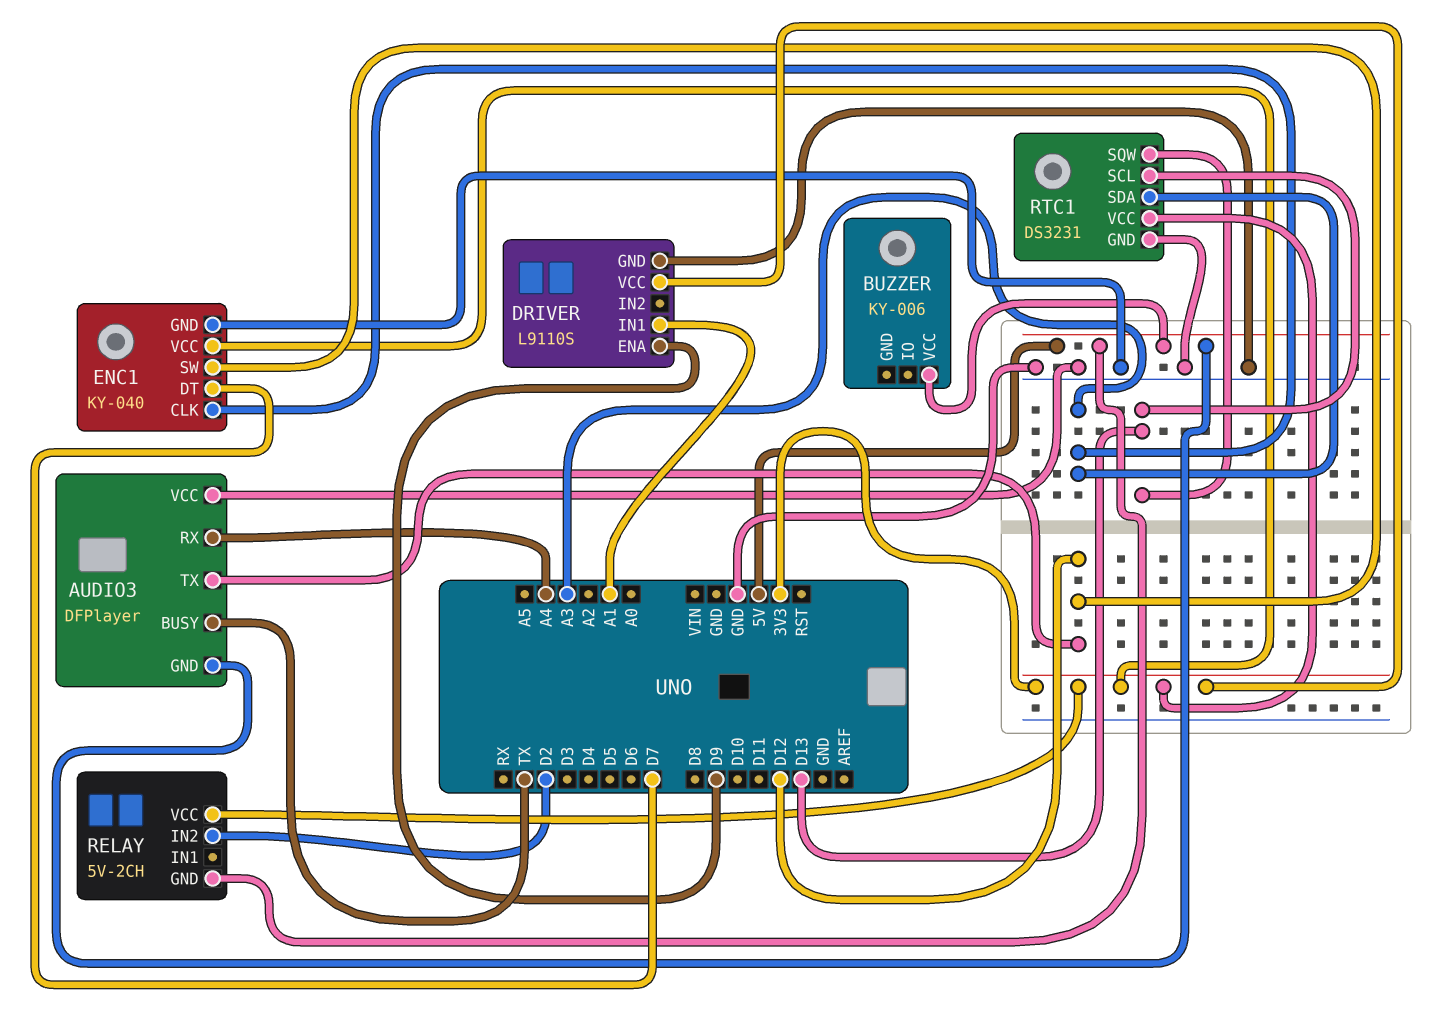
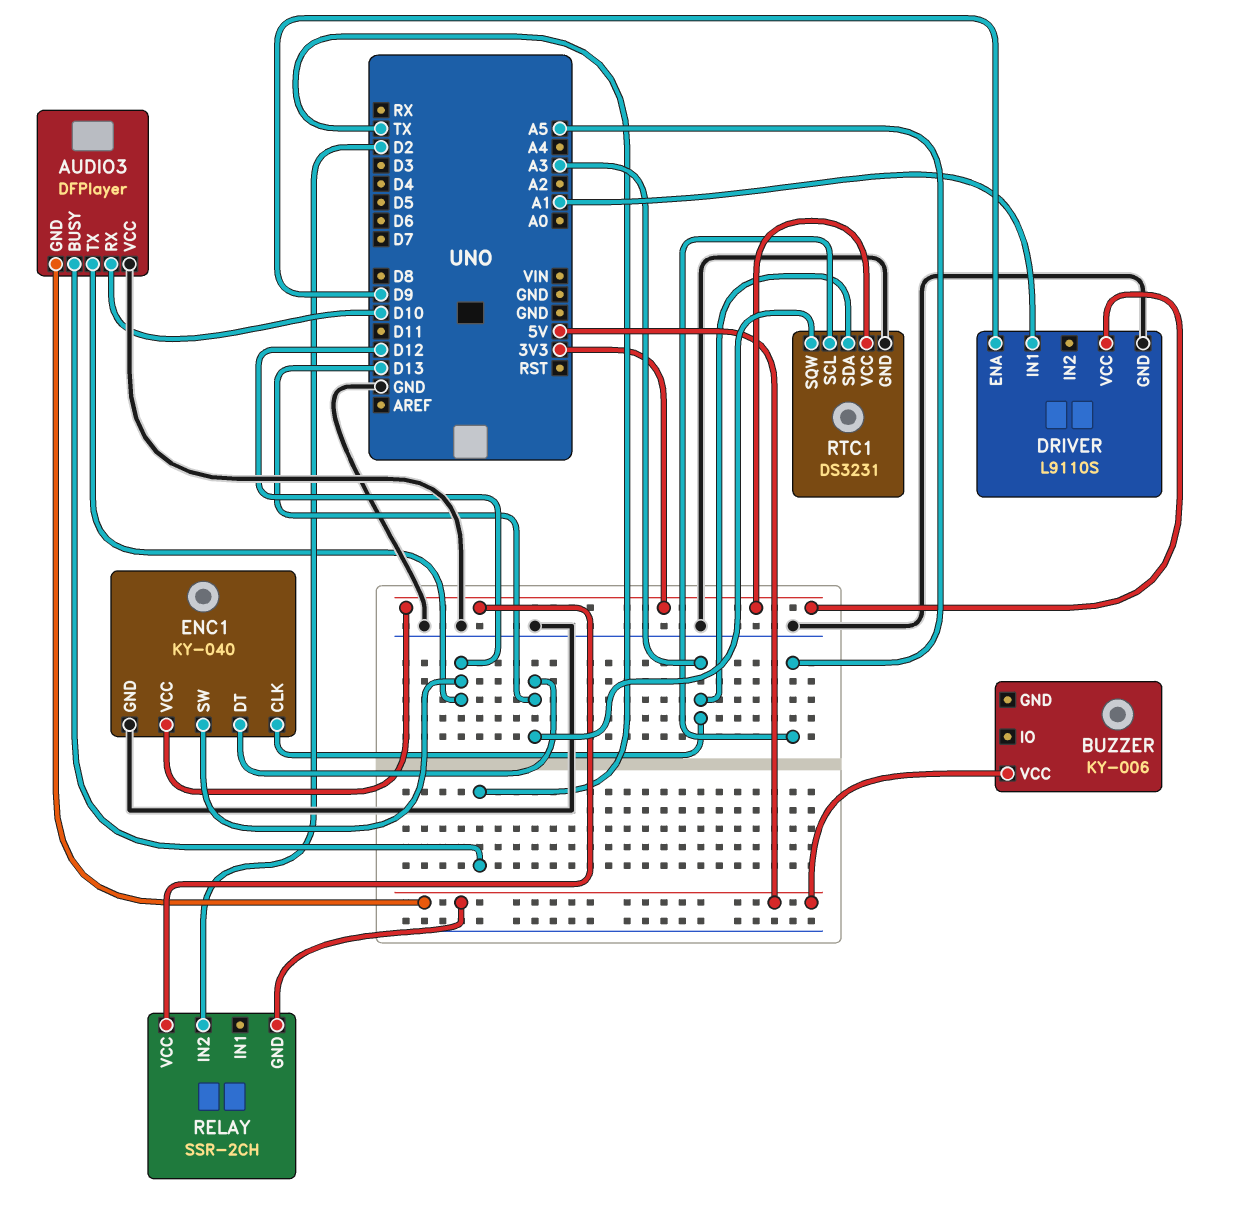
AUDIO3 pin RX: A4 -> D10
ENC1 pin DT: D7 -> D13
RELAY: 5V-2CH -> SSR-2CH
RTC1 pin SCL: D13 -> A5

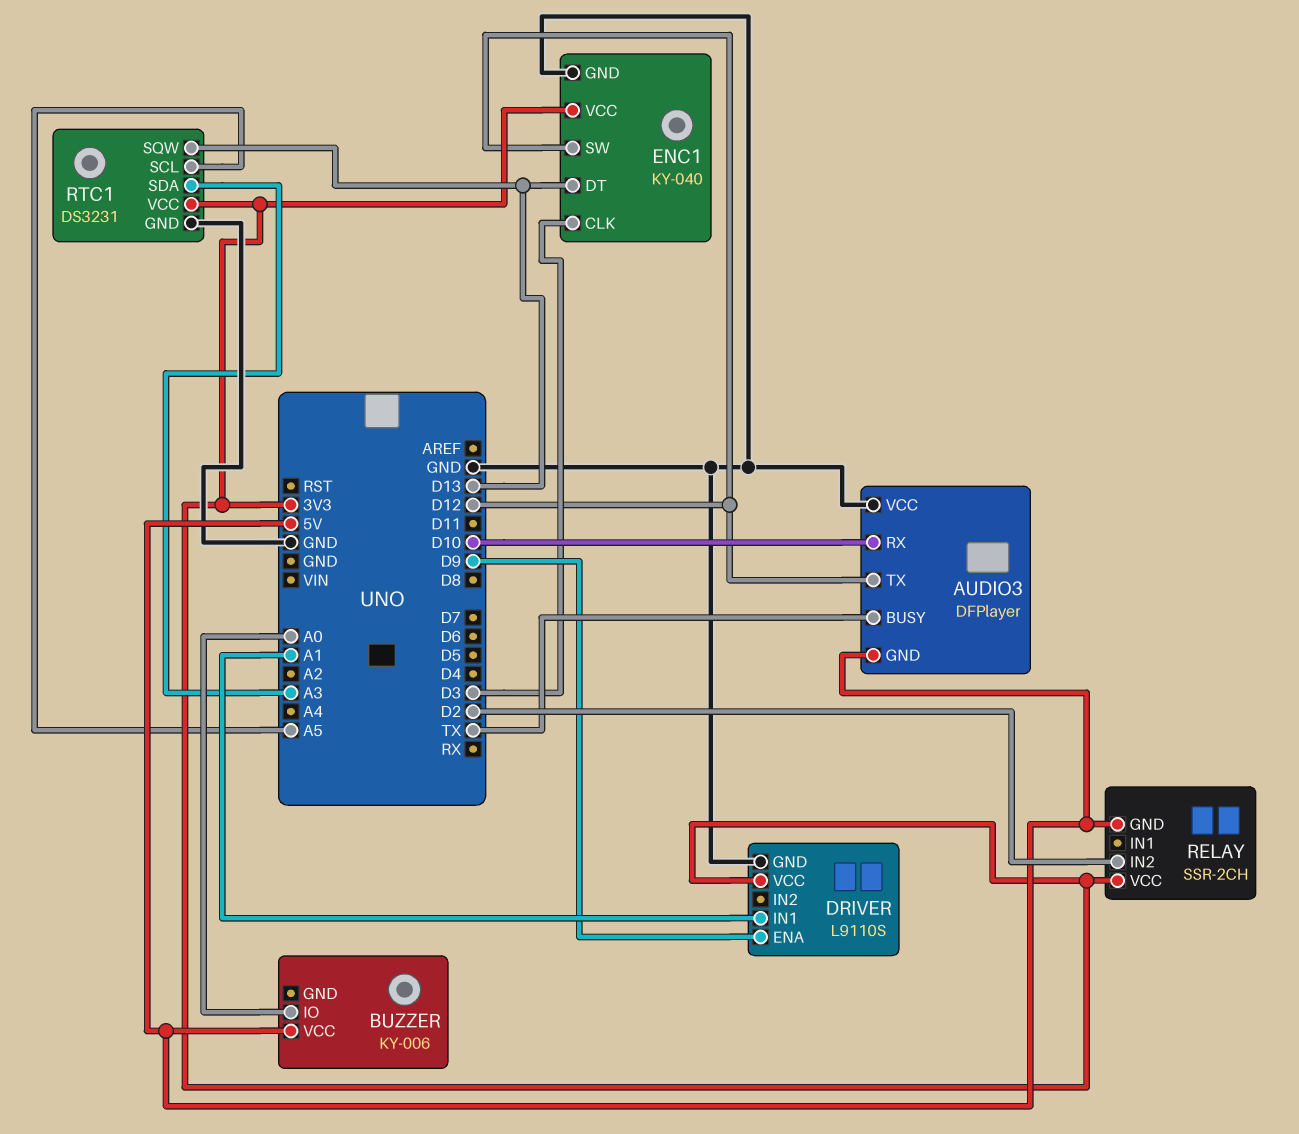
BUZZER pin IO: none -> A0
ENC1 pin CLK: A3 -> D3

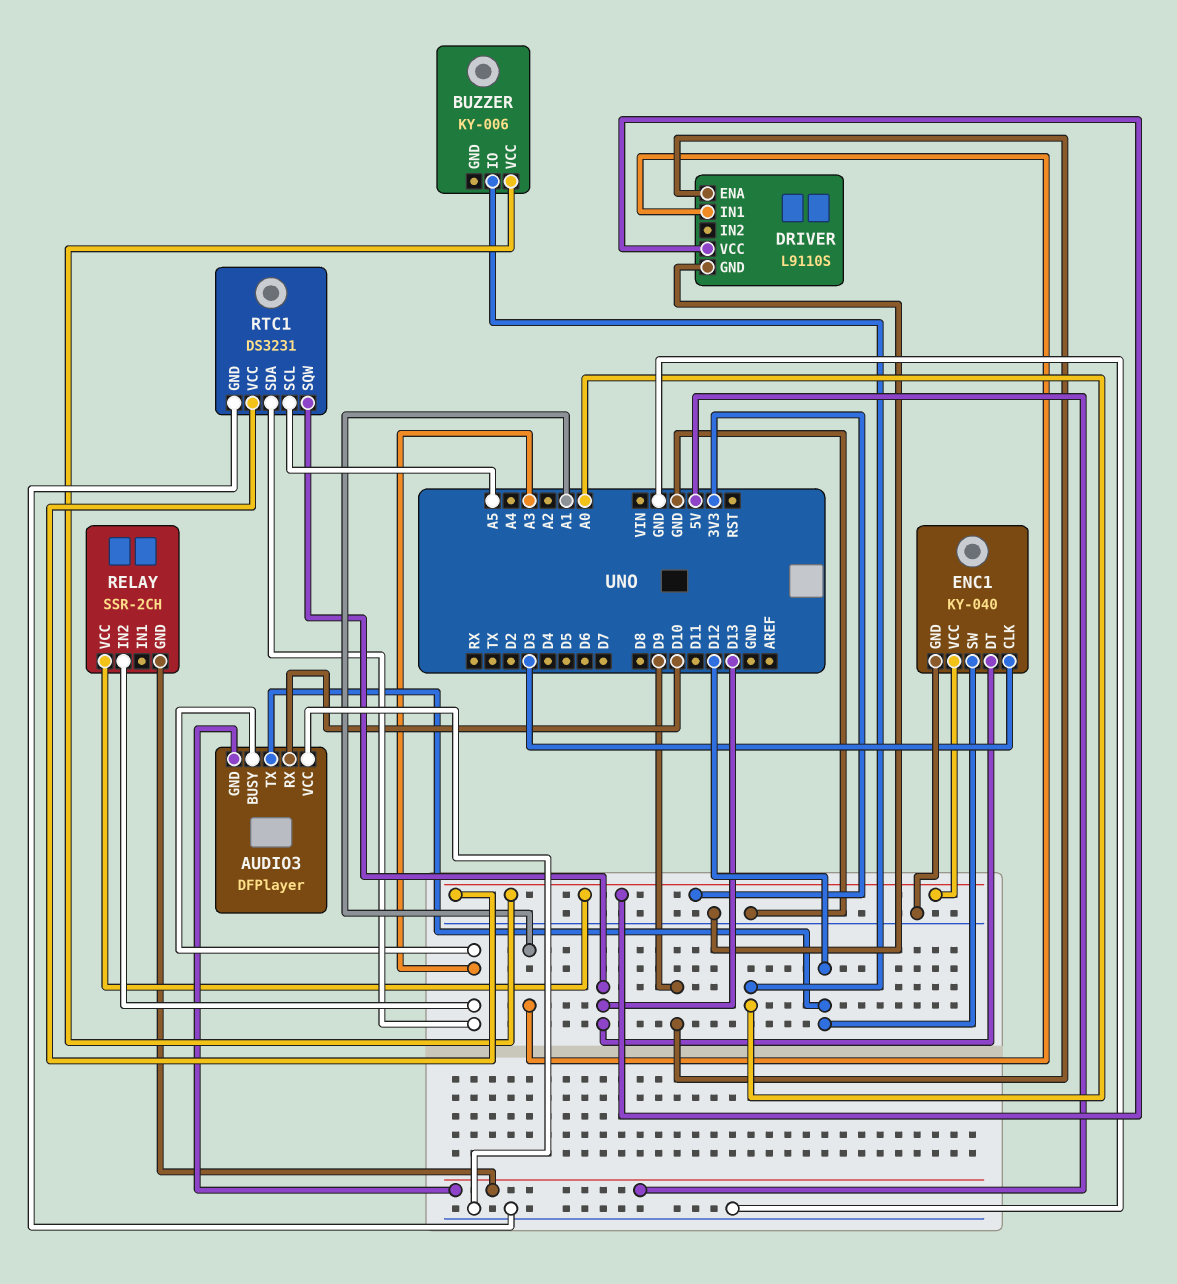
AUDIO3 pin BUSY: TX -> A3
BUZZER pin VCC: 5V -> 3V3
RELAY pin IN2: D2 -> A3

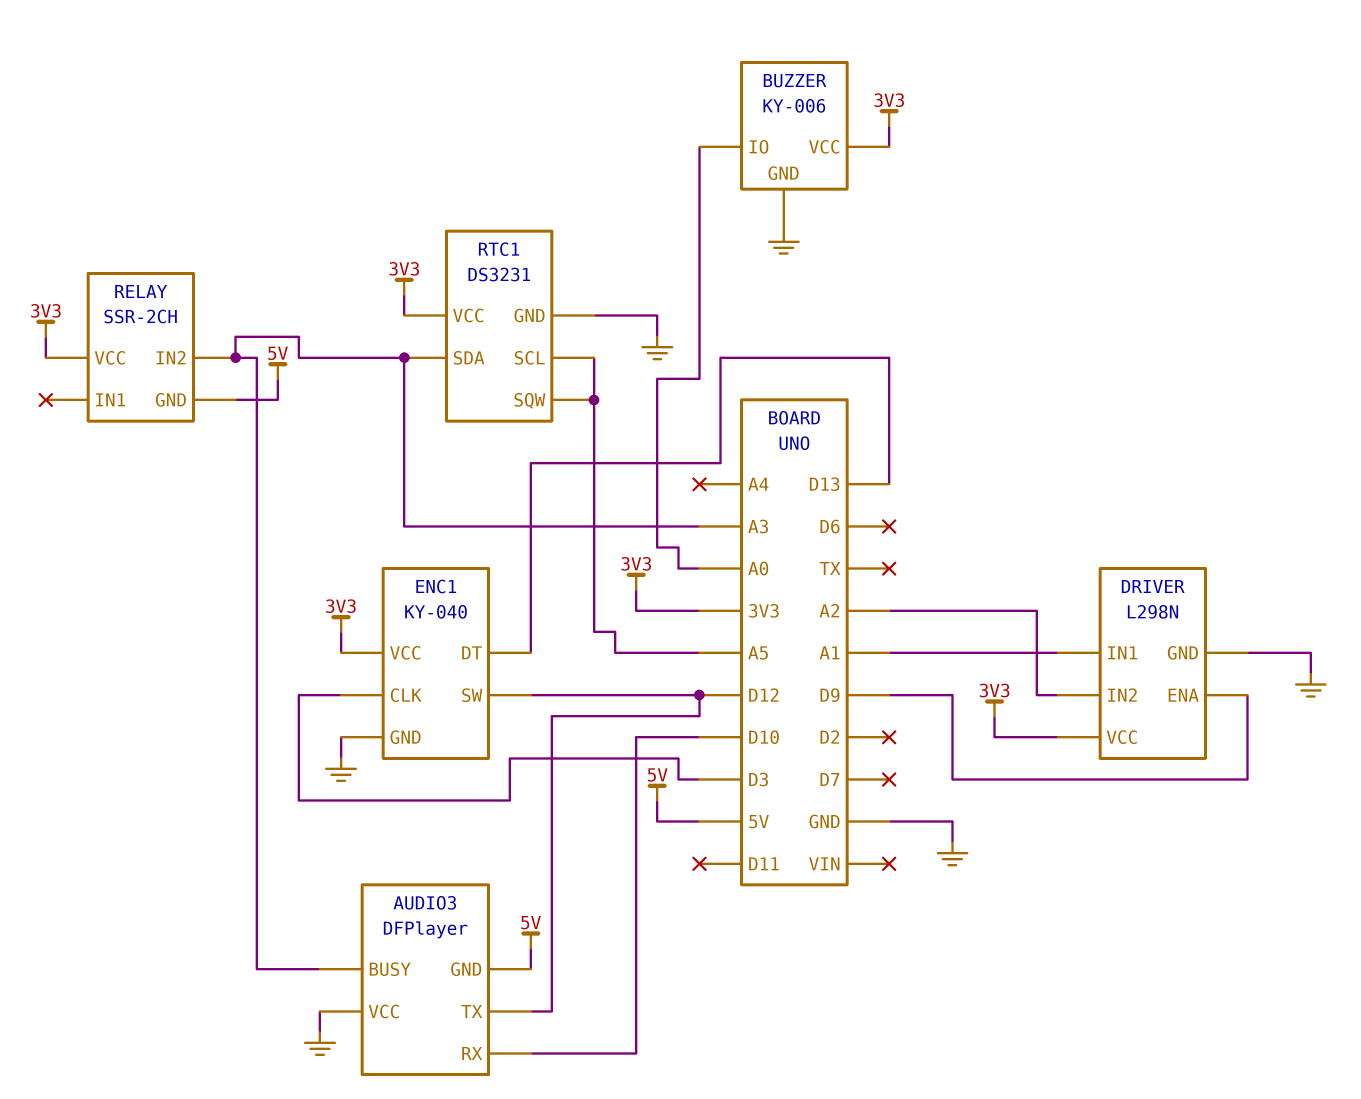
BUZZER pin GND: none -> GND
DRIVER: L9110S -> L298N
DRIVER pin IN2: none -> A2
RTC1 pin SQW: D13 -> A5

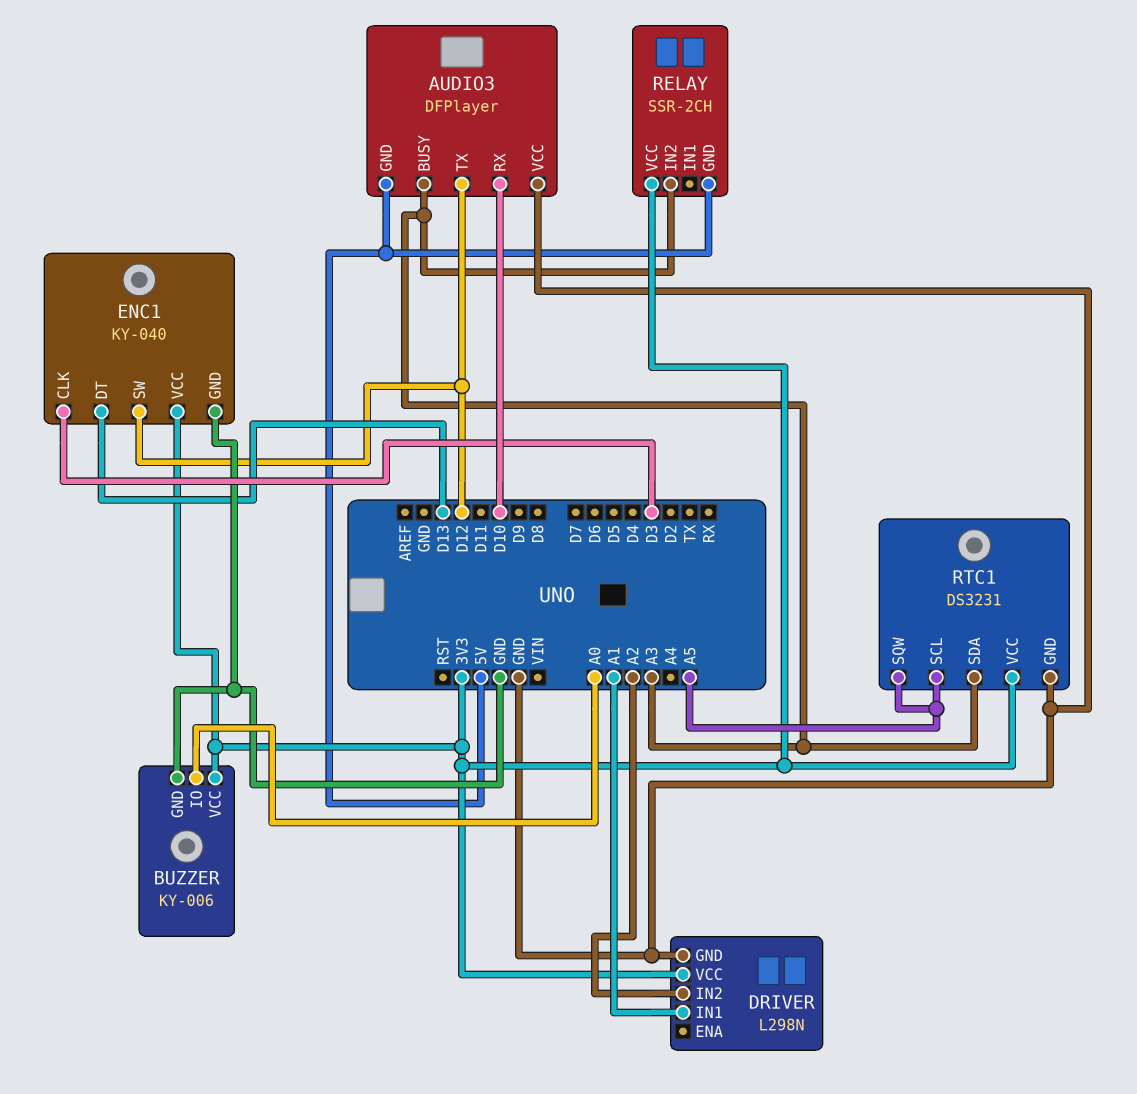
DRIVER pin ENA: D9 -> none

